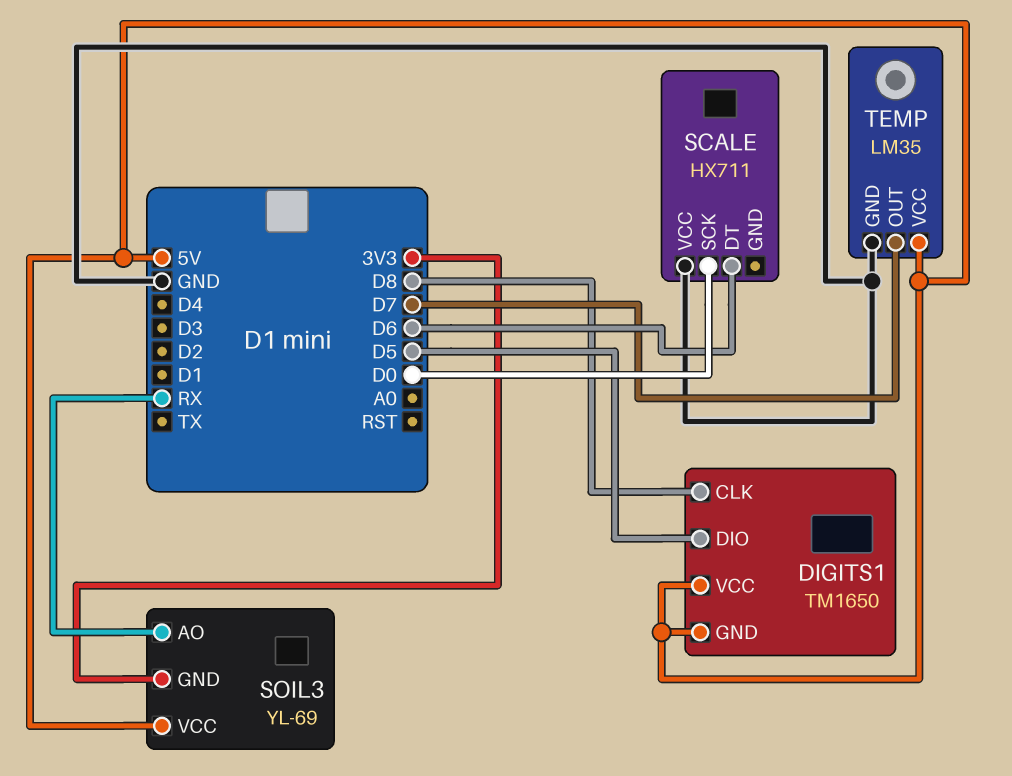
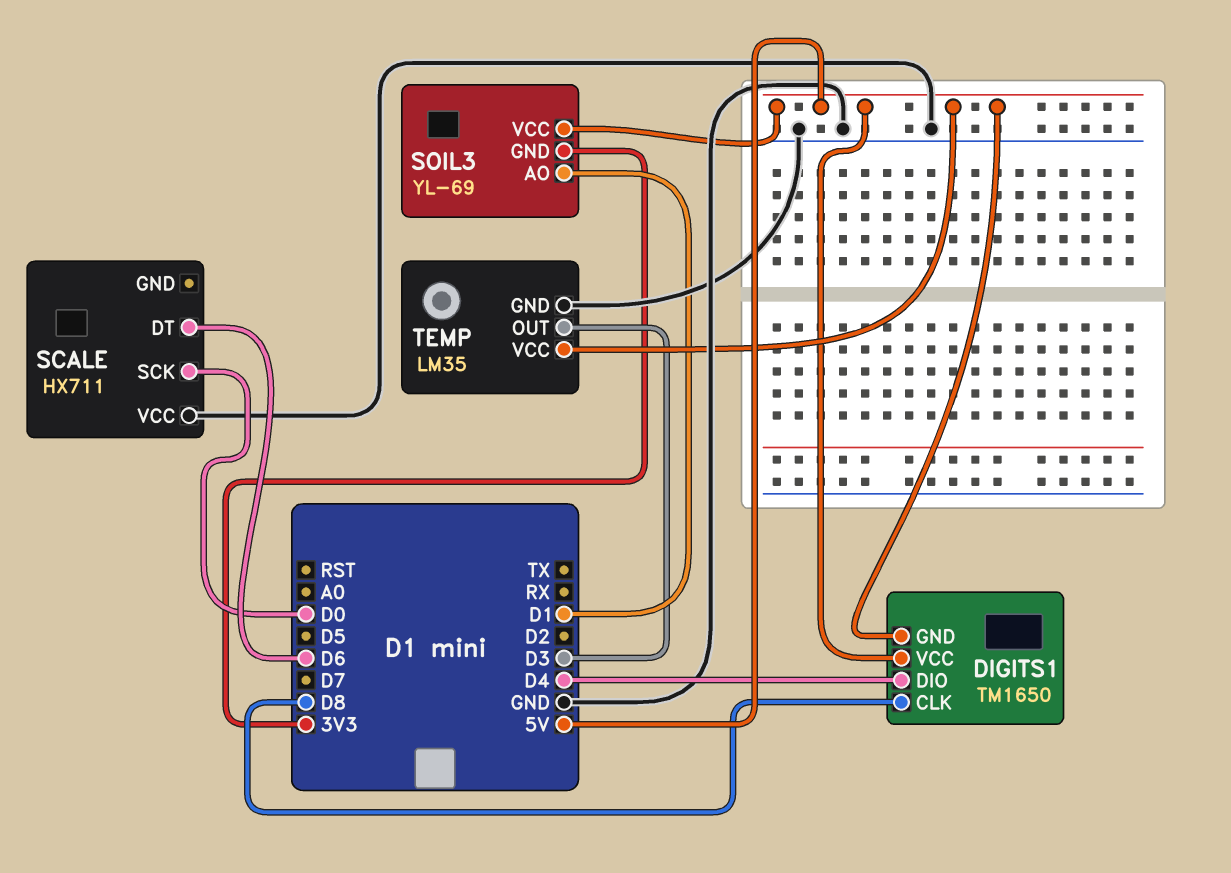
DIGITS1 pin DIO: D5 -> D4
SOIL3 pin AO: RX -> D1
TEMP pin OUT: D7 -> D3

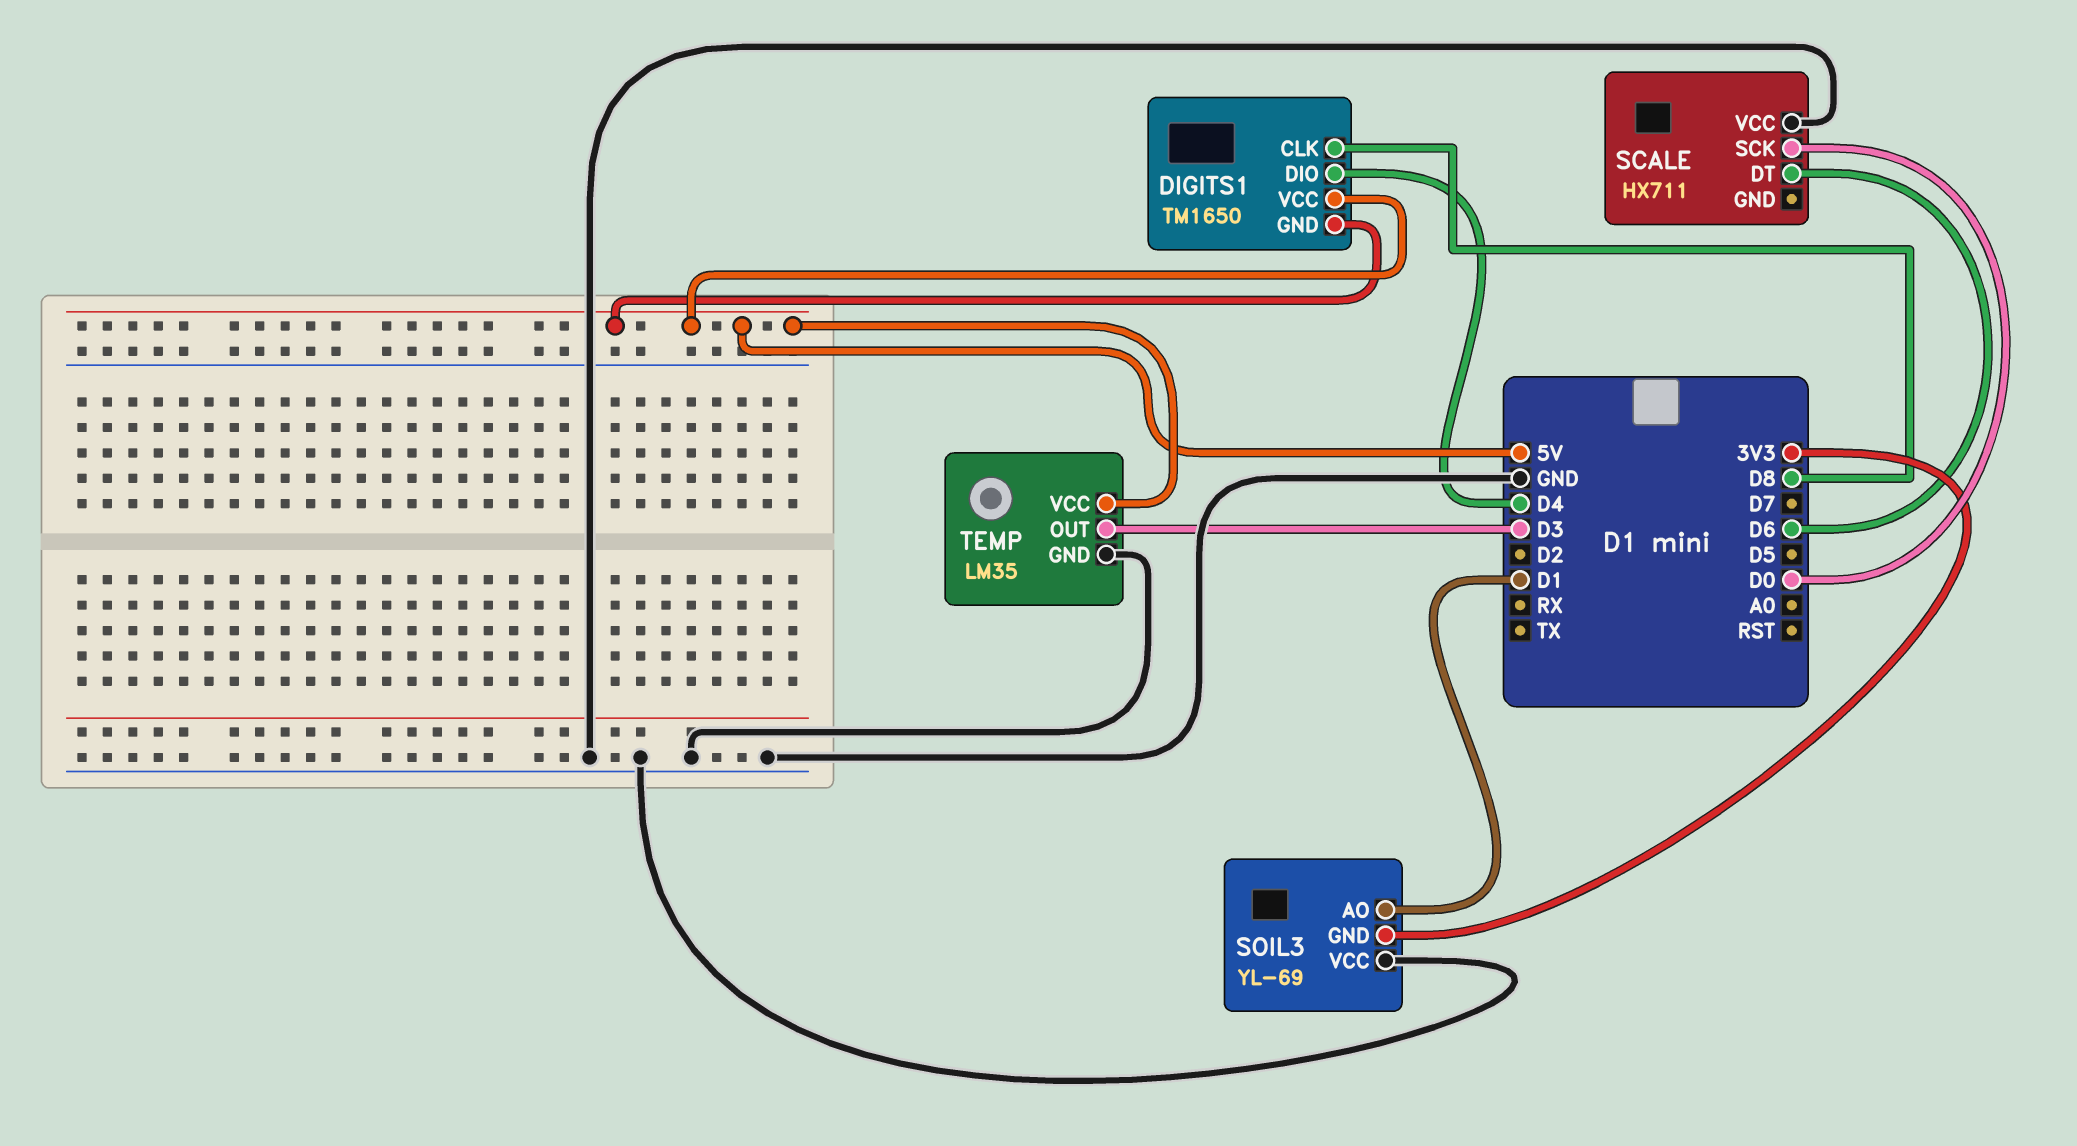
SOIL3 pin VCC: 5V -> GND

